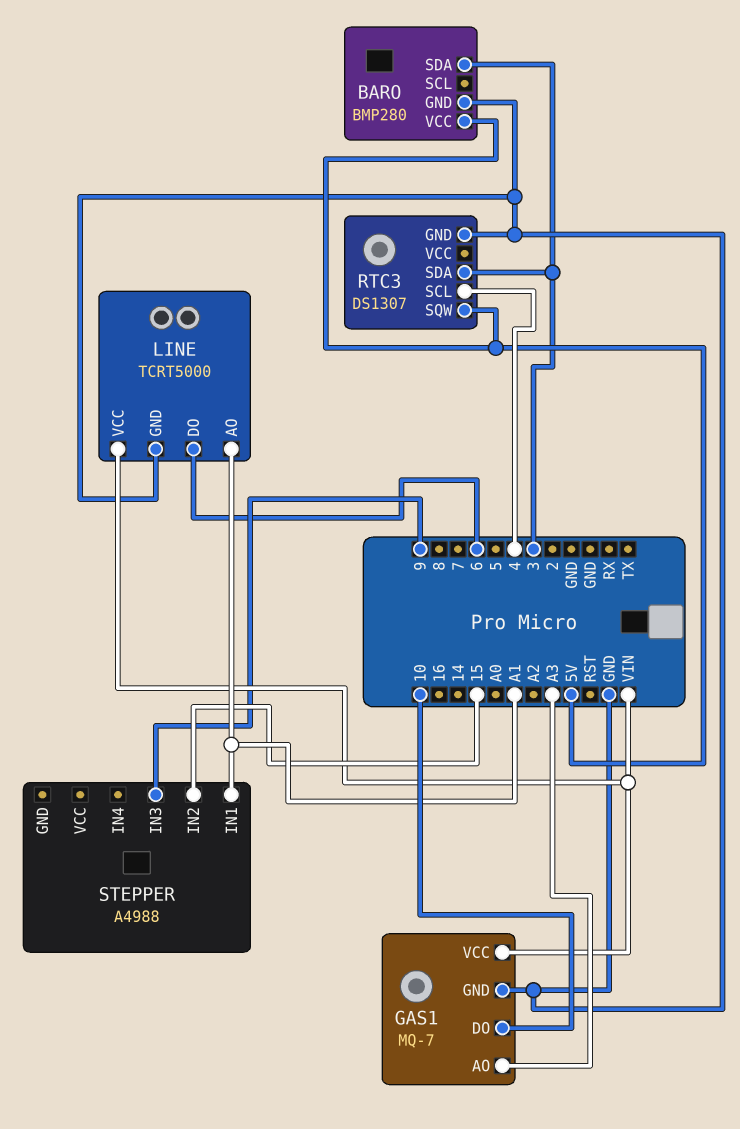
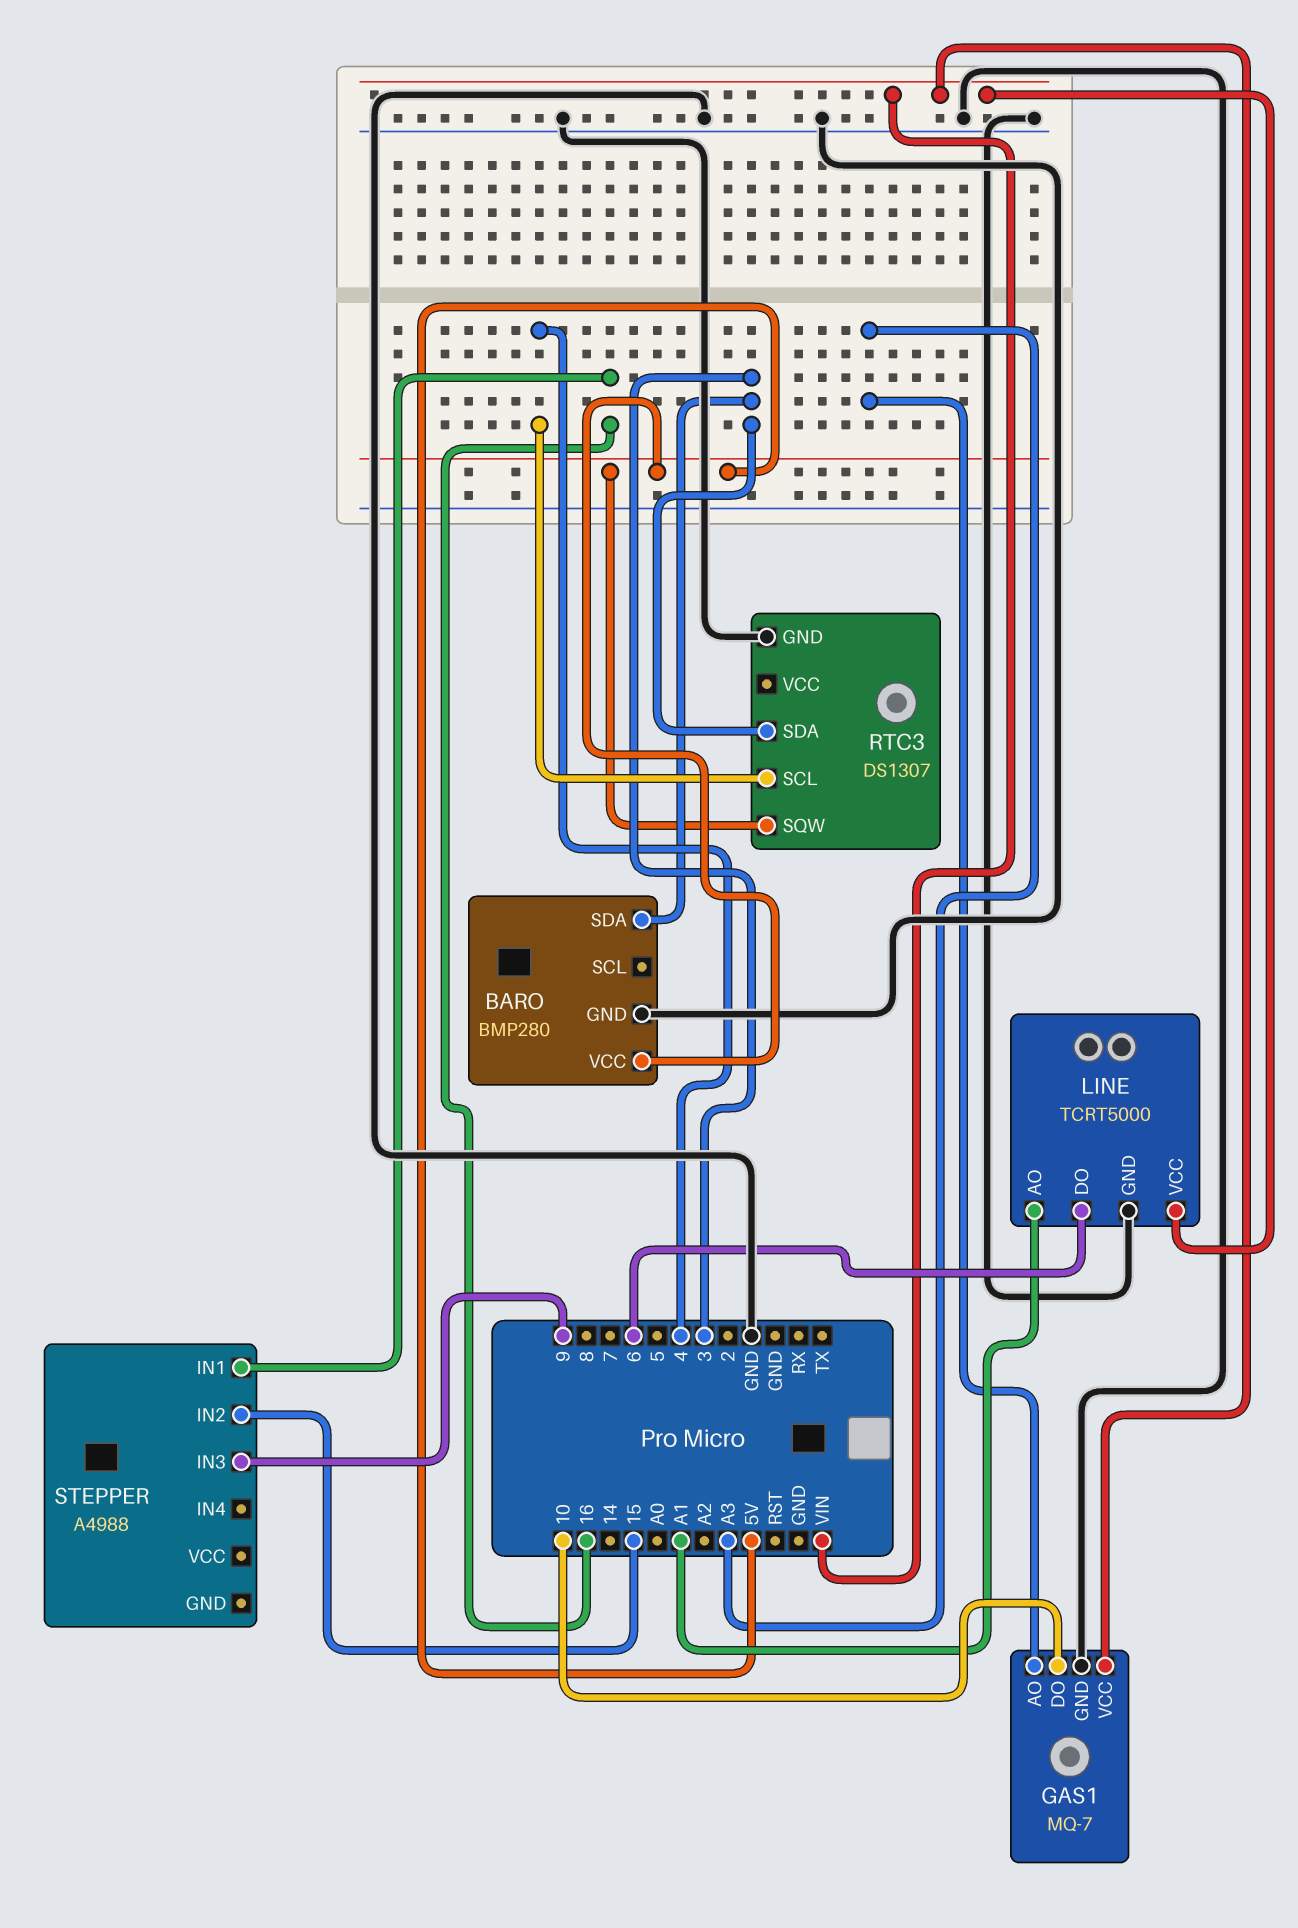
STEPPER pin IN1: A1 -> 16

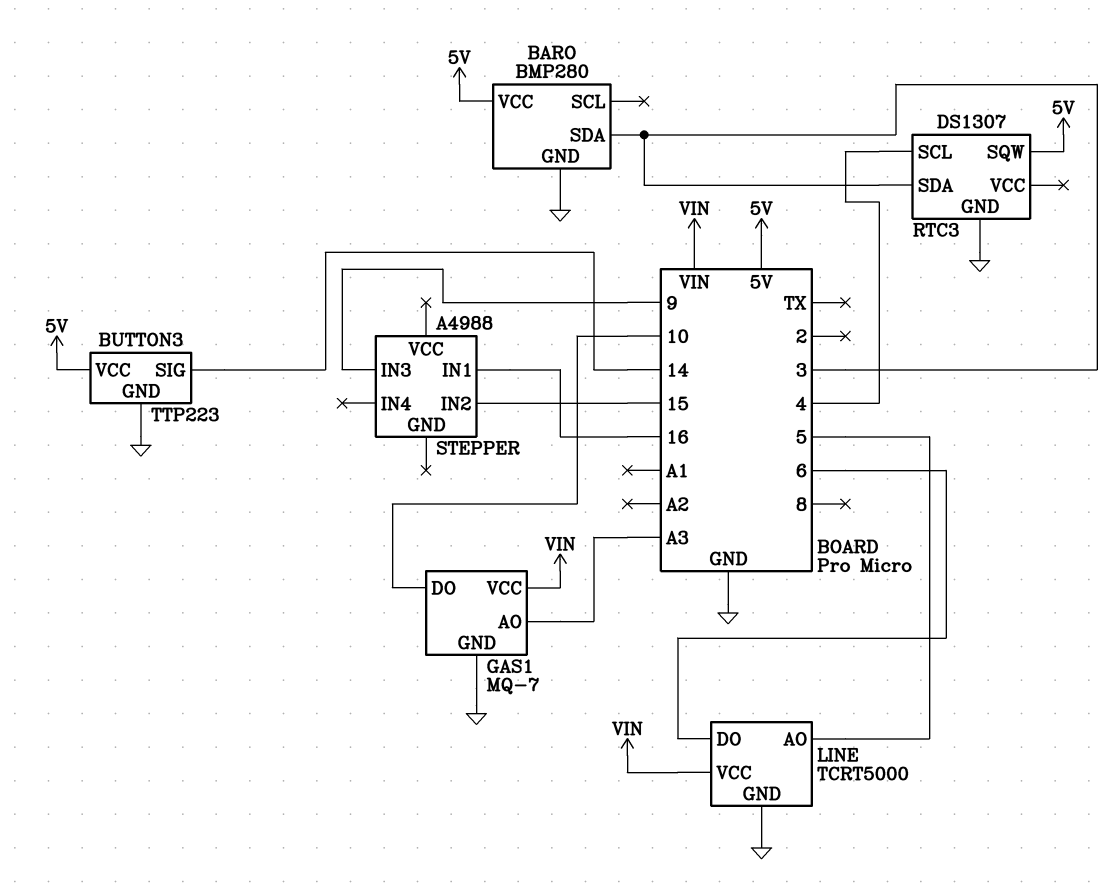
BUTTON3: none -> TTP223
BUTTON3 pin GND: none -> GND
BUTTON3 pin SIG: none -> 14
BUTTON3 pin VCC: none -> 5V
LINE pin AO: A1 -> 5

